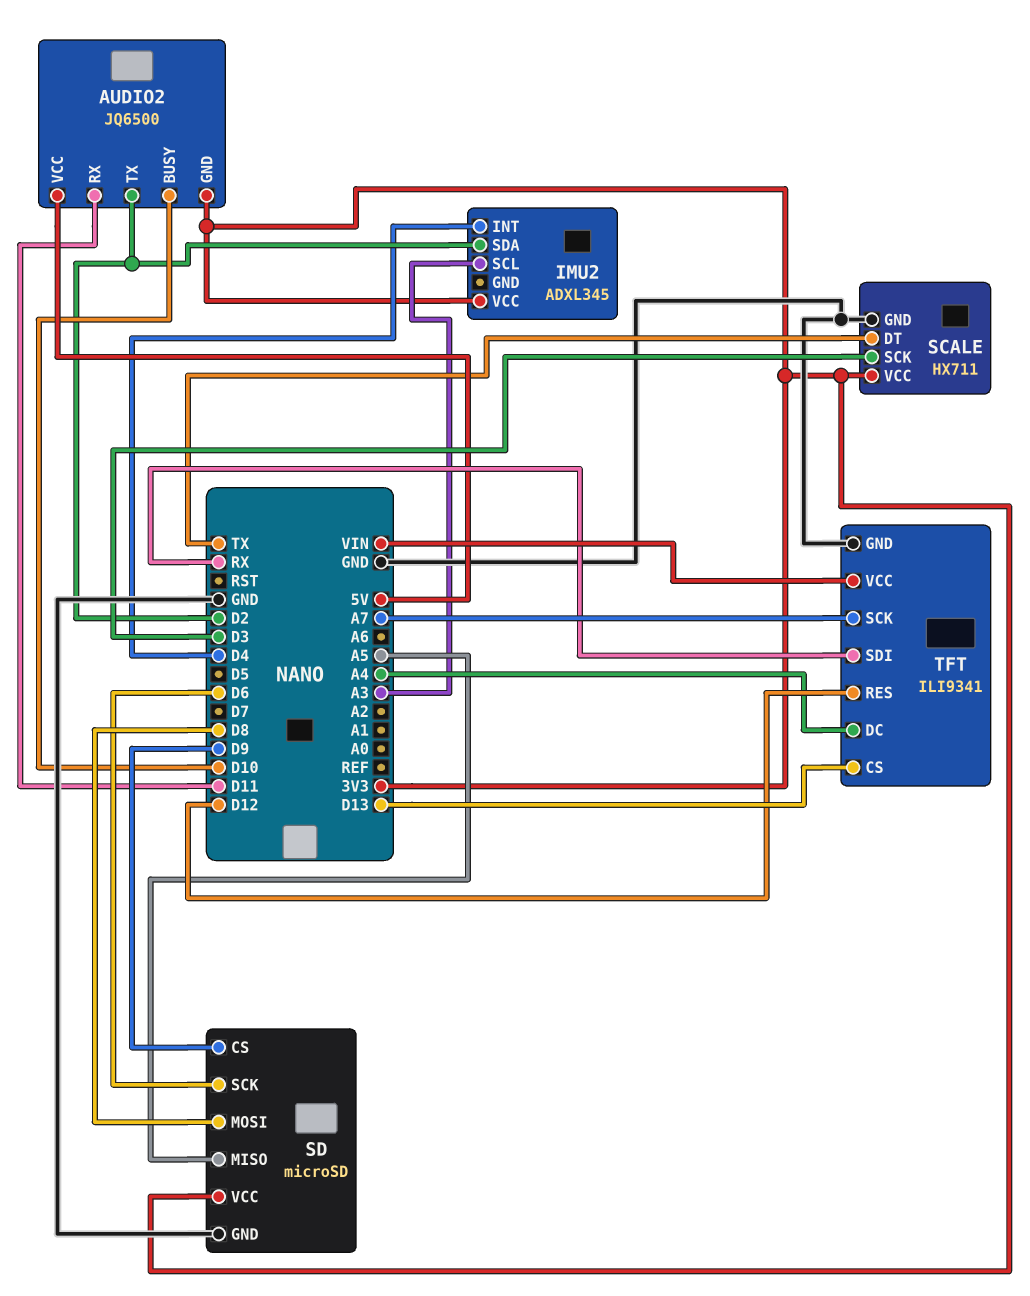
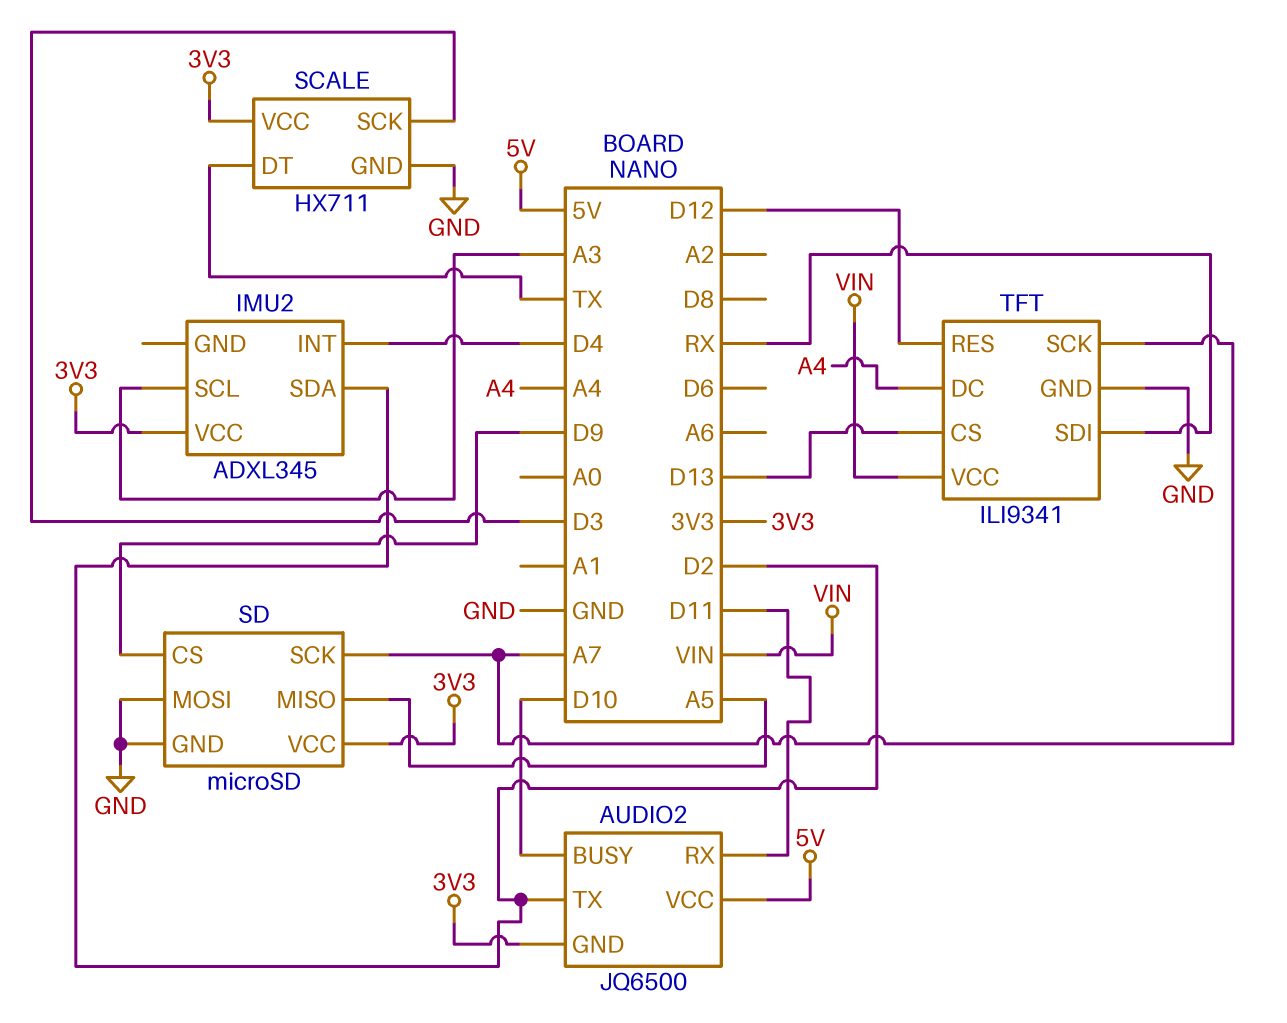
SD pin MOSI: D8 -> GND
SD pin SCK: D6 -> A7

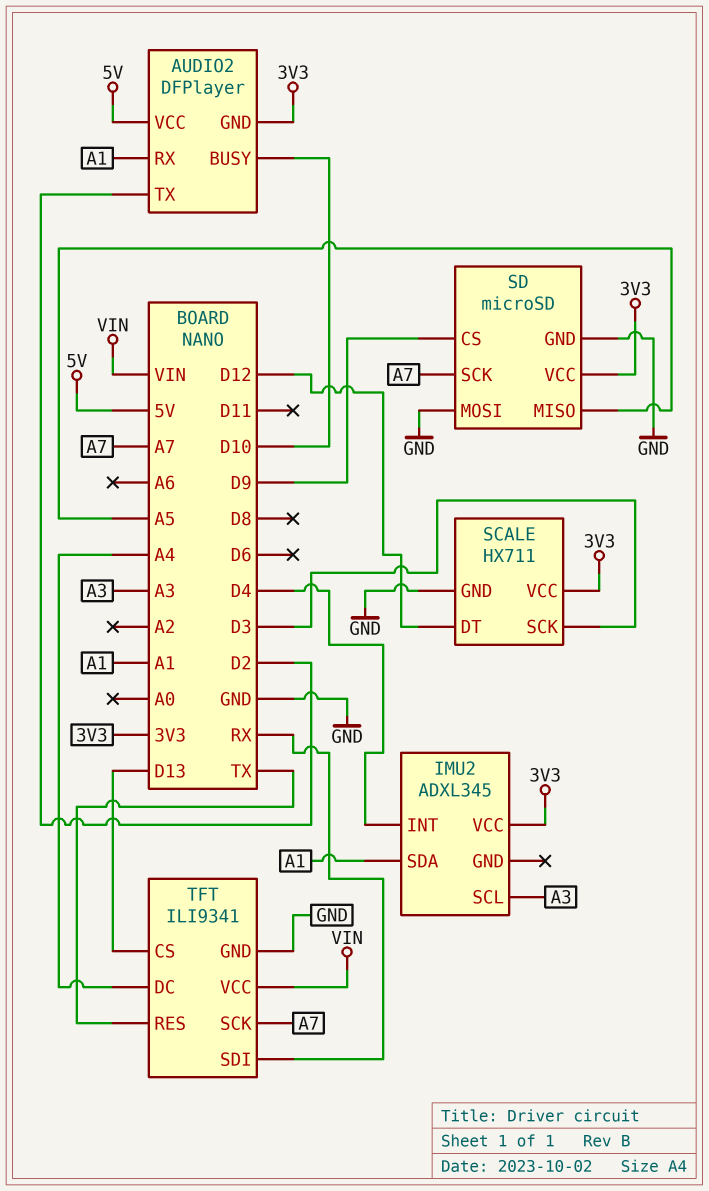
AUDIO2: JQ6500 -> DFPlayer
AUDIO2 pin RX: D11 -> A1
IMU2 pin SDA: D2 -> A1
SCALE pin DT: TX -> D12
TFT pin RES: D12 -> TX

